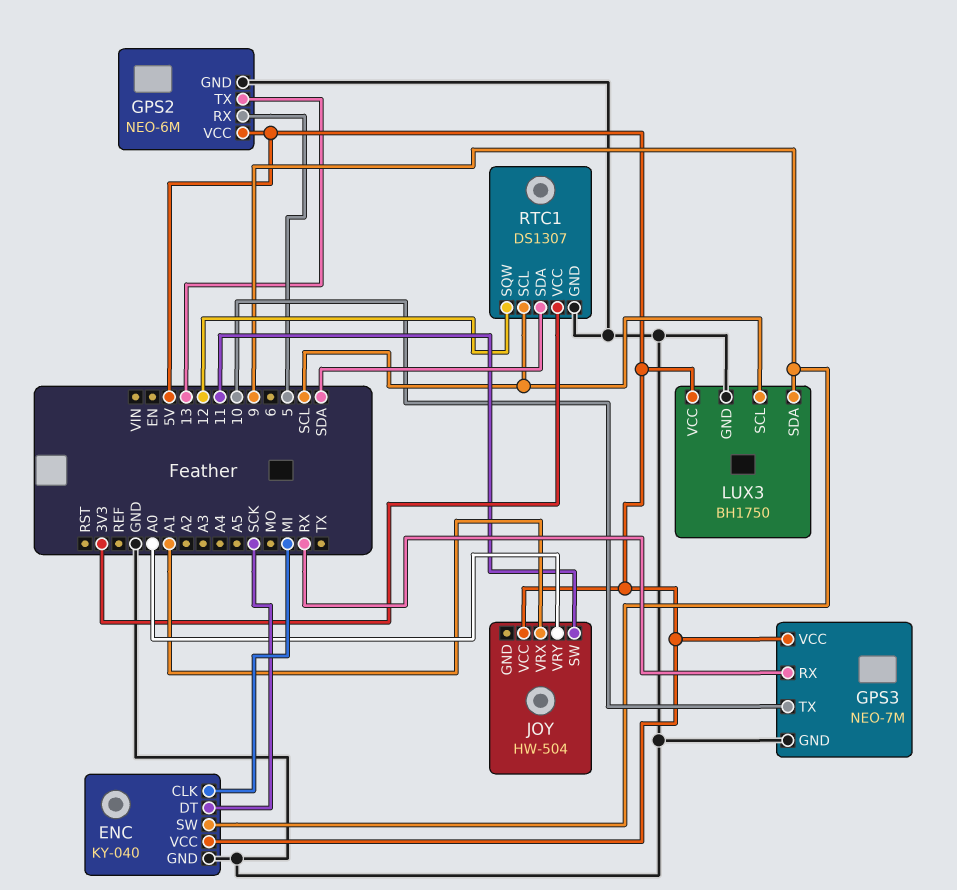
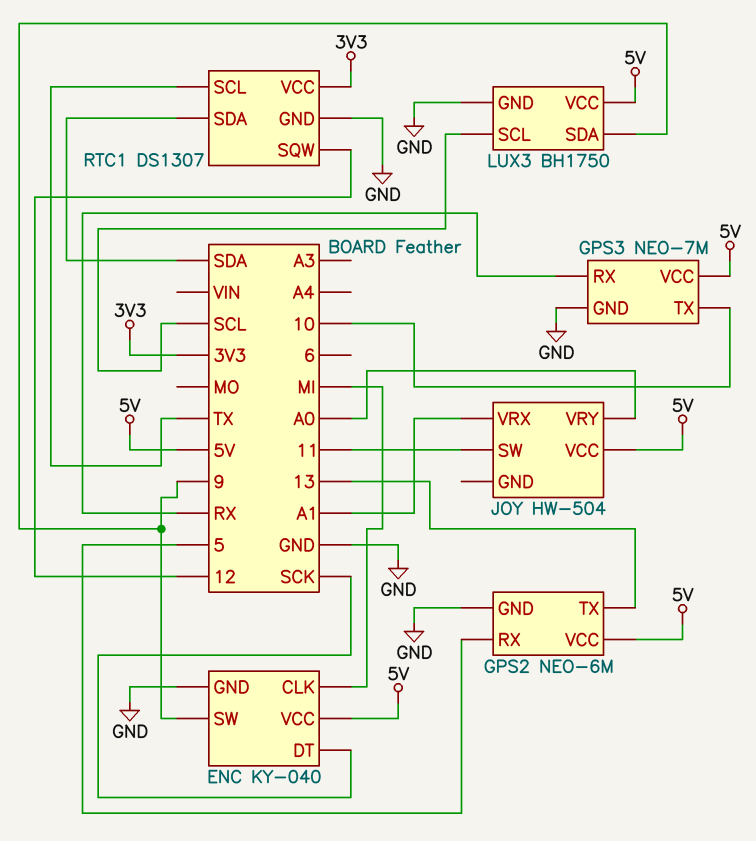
RTC1 pin SCL: SCL -> TX

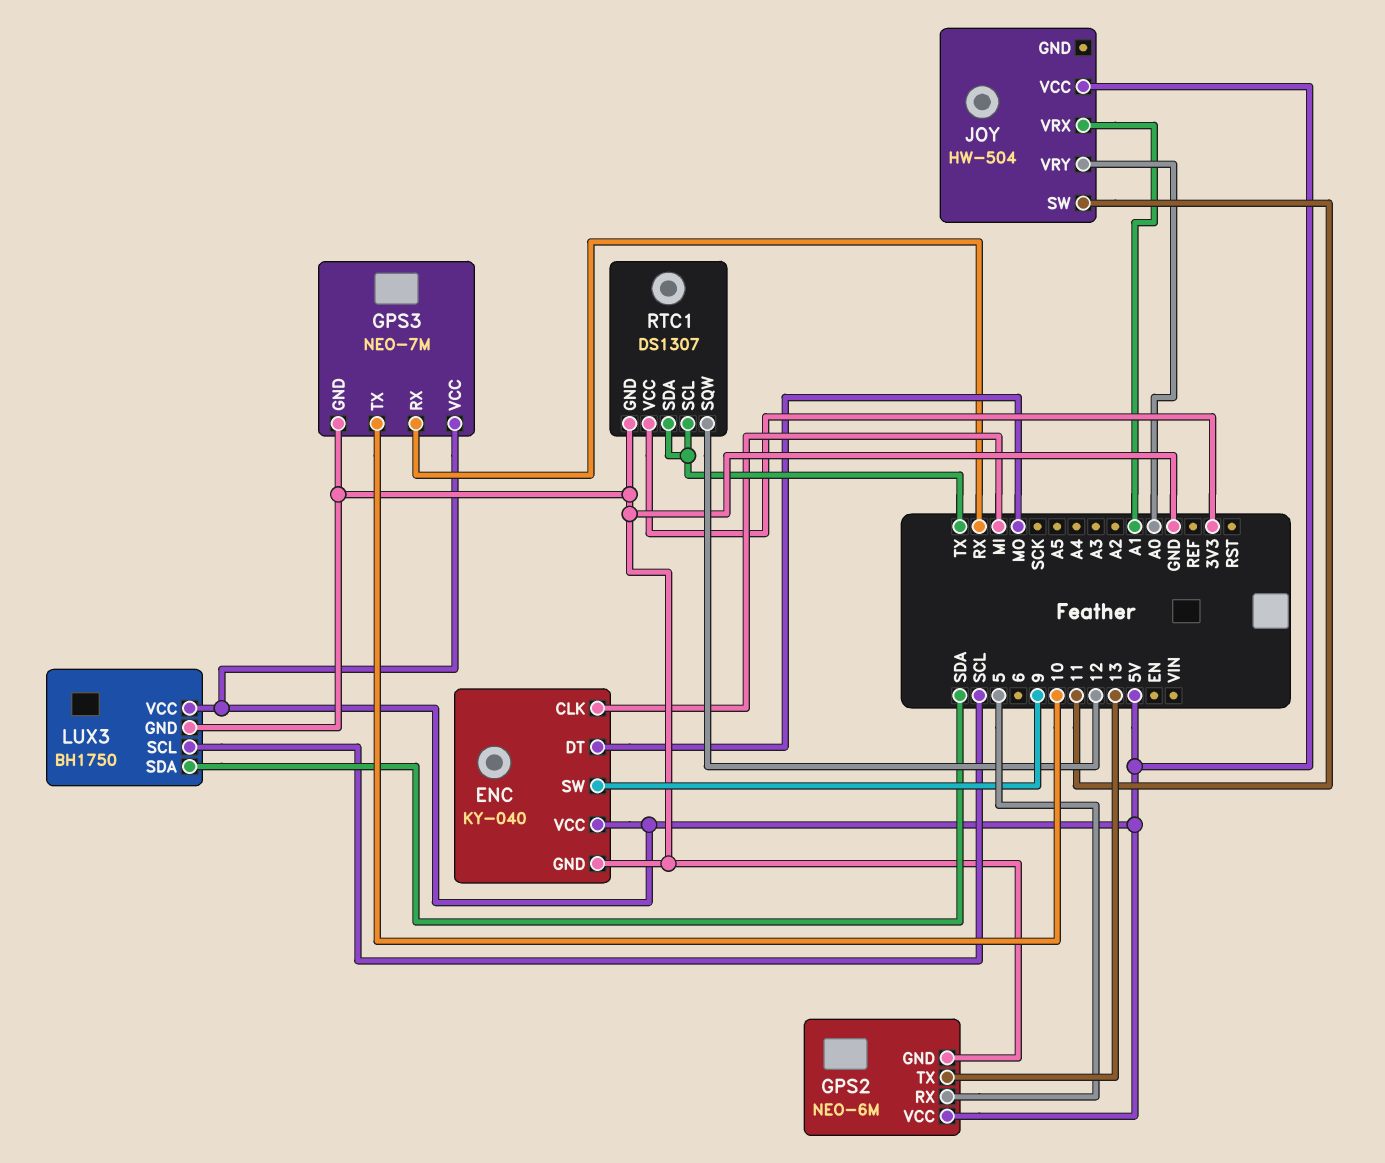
ENC pin DT: SCK -> MO
LUX3 pin SDA: 9 -> SDA
RTC1 pin SDA: SDA -> TX

